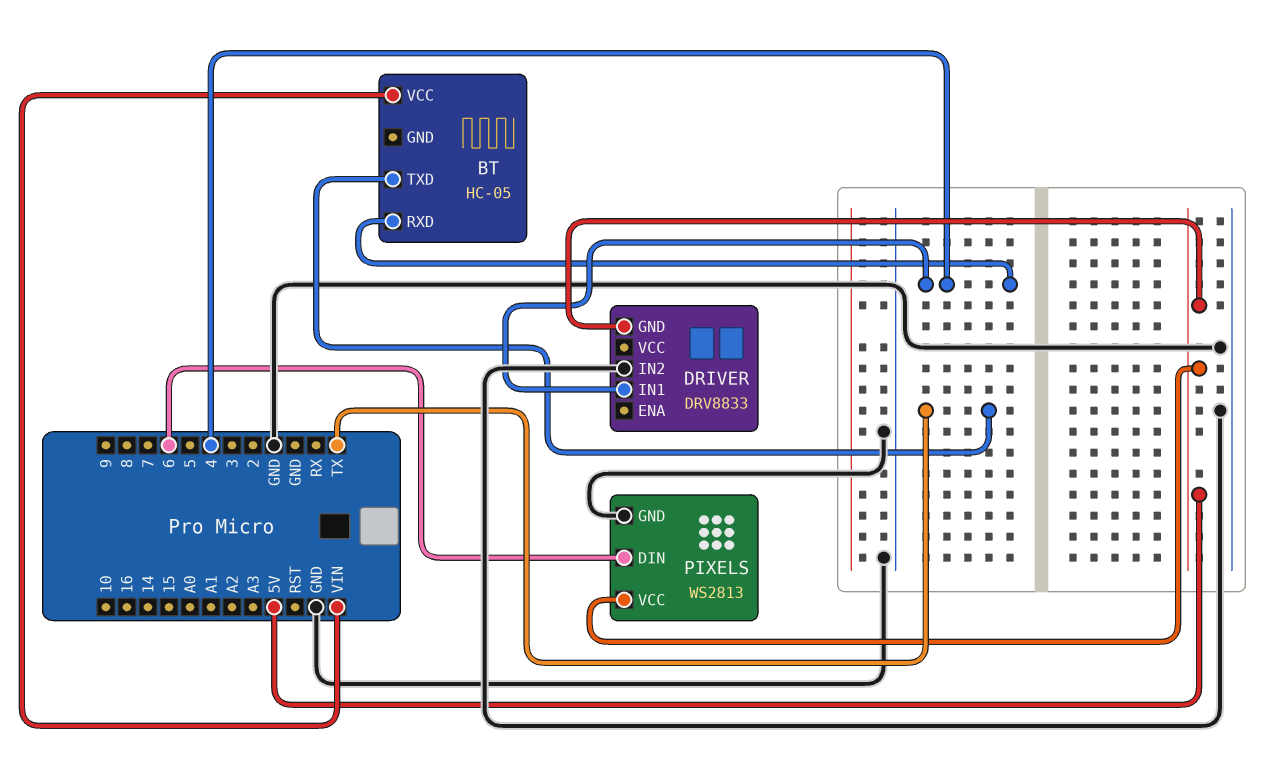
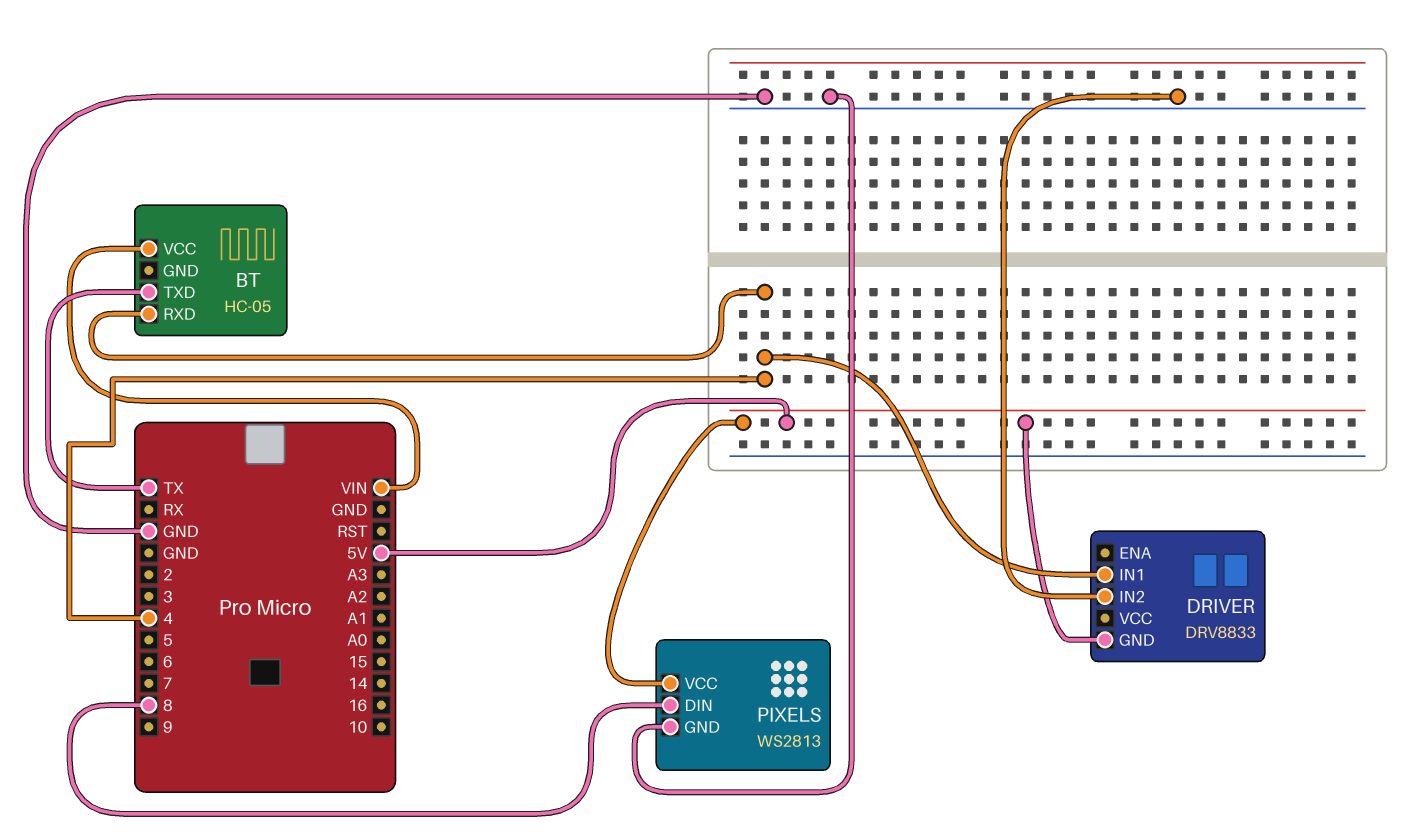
PIXELS pin DIN: 6 -> 8

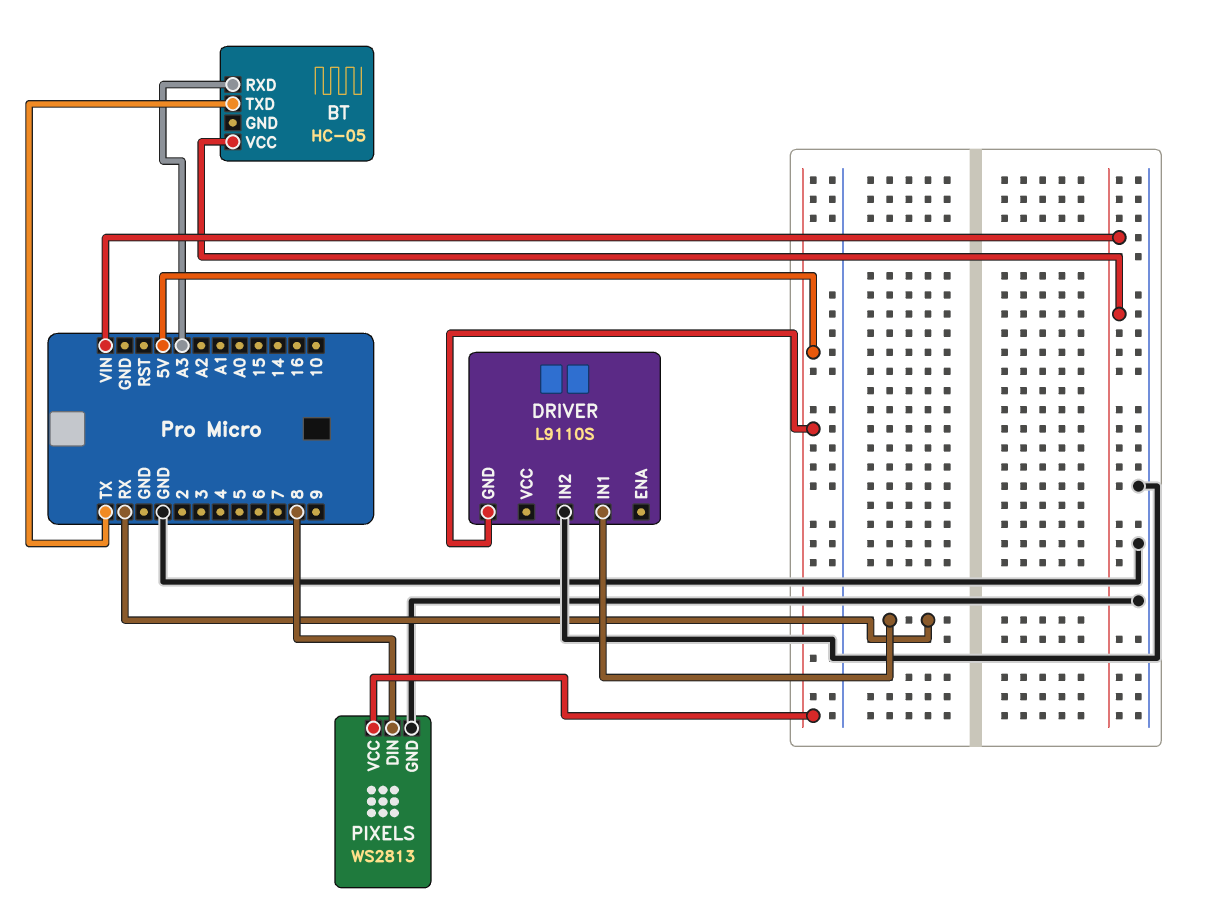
BT pin RXD: 4 -> A3
DRIVER: DRV8833 -> L9110S
DRIVER pin IN1: 4 -> RX

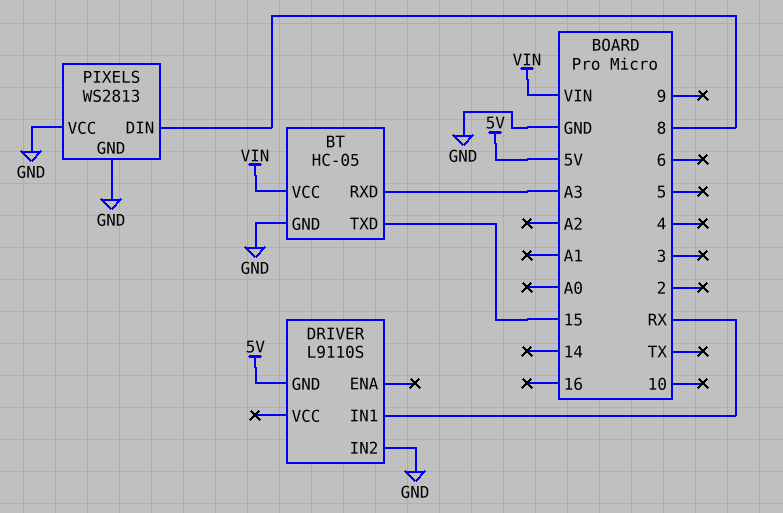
BT pin GND: none -> GND
BT pin TXD: TX -> 15
PIXELS pin VCC: 5V -> GND

